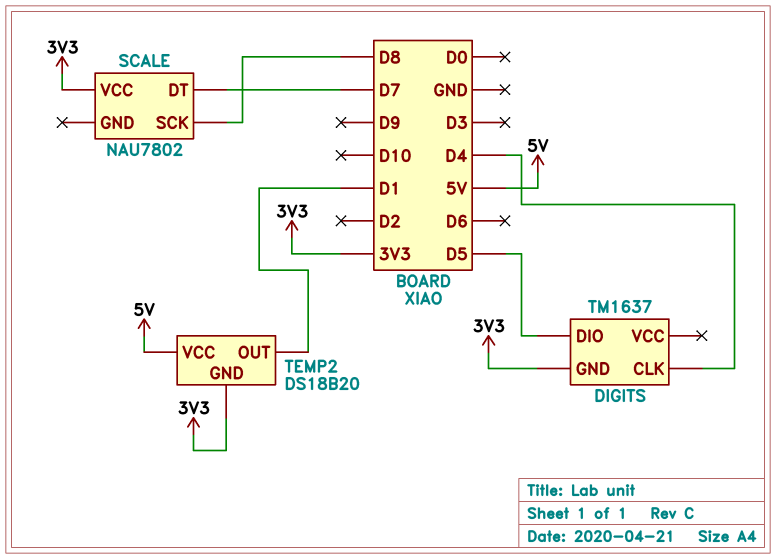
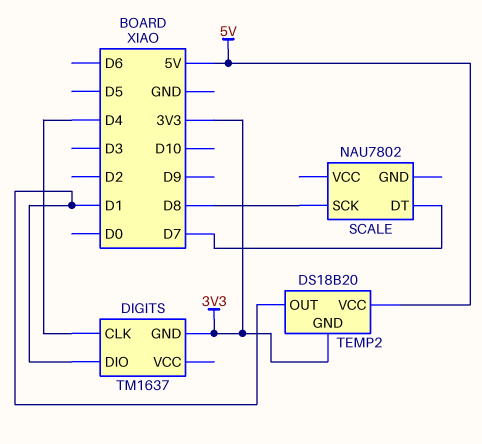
DIGITS pin DIO: D5 -> D1
SCALE pin VCC: 3V3 -> none

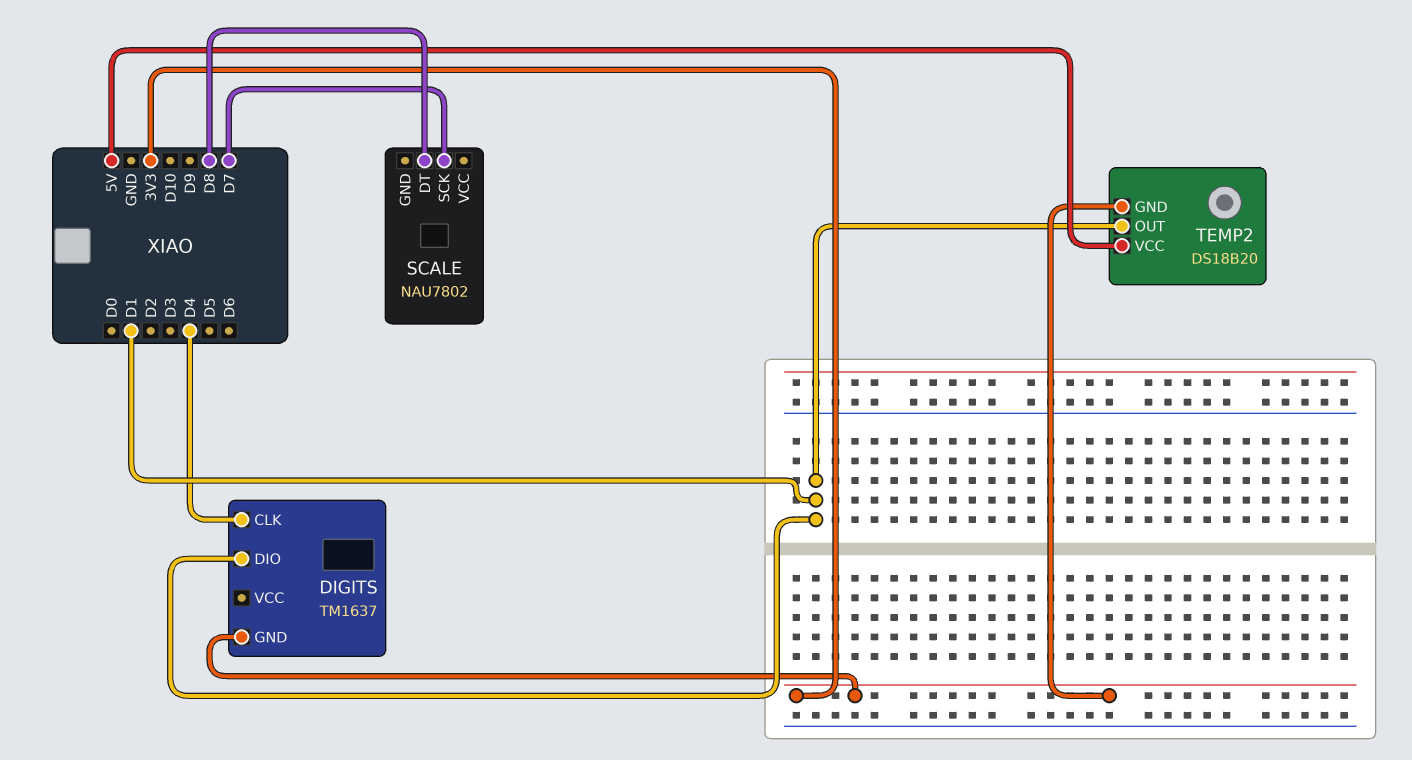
SCALE pin DT: D7 -> D8
SCALE pin SCK: D8 -> D7

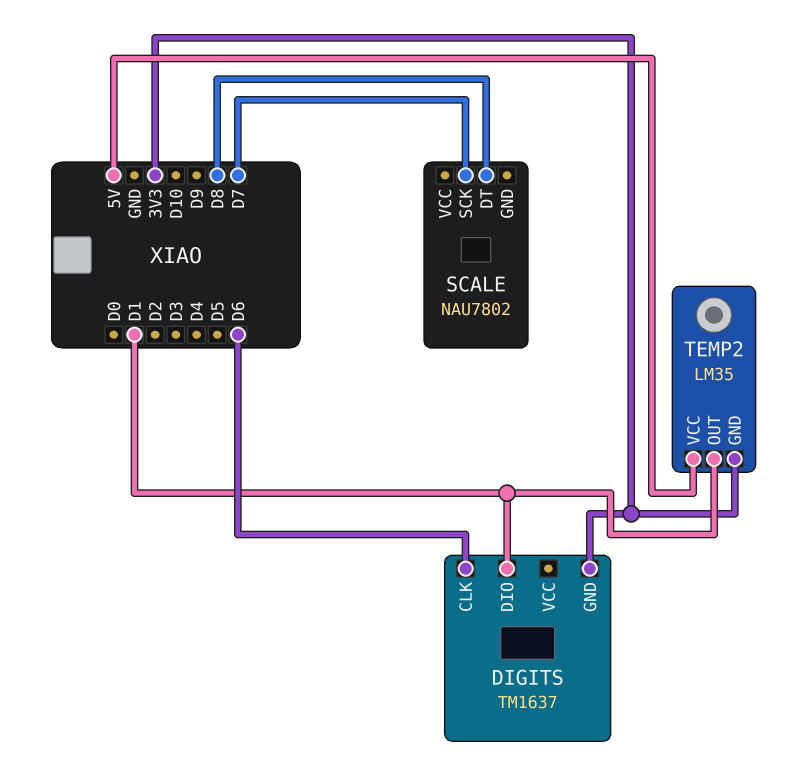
DIGITS pin CLK: D4 -> D6
TEMP2: DS18B20 -> LM35

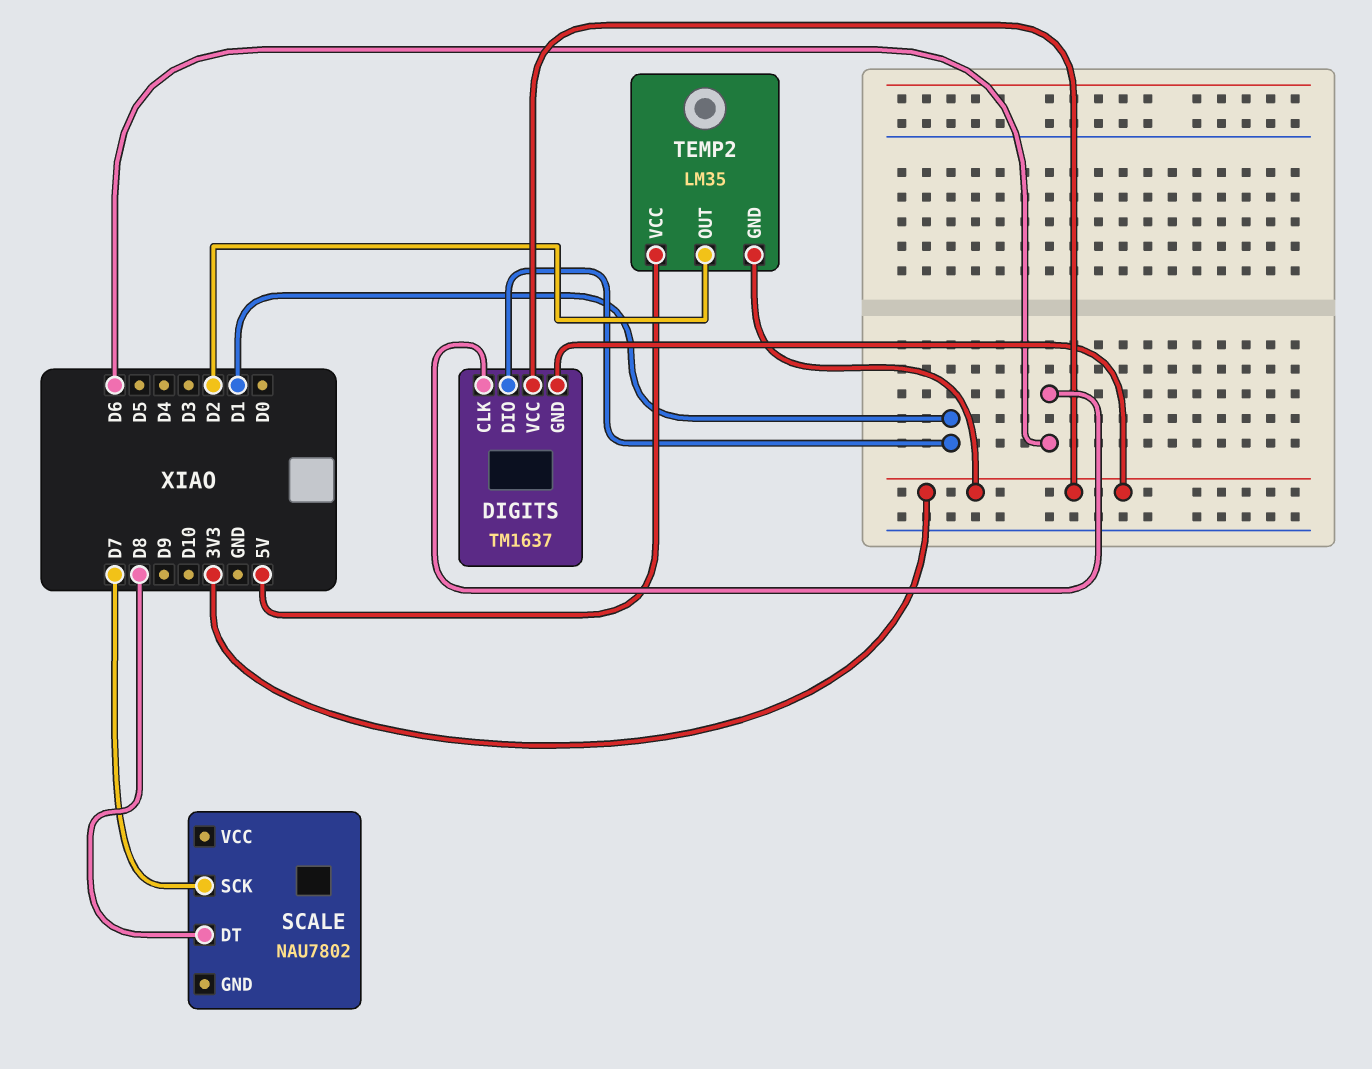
DIGITS pin VCC: none -> 3V3
TEMP2 pin OUT: D1 -> D2

